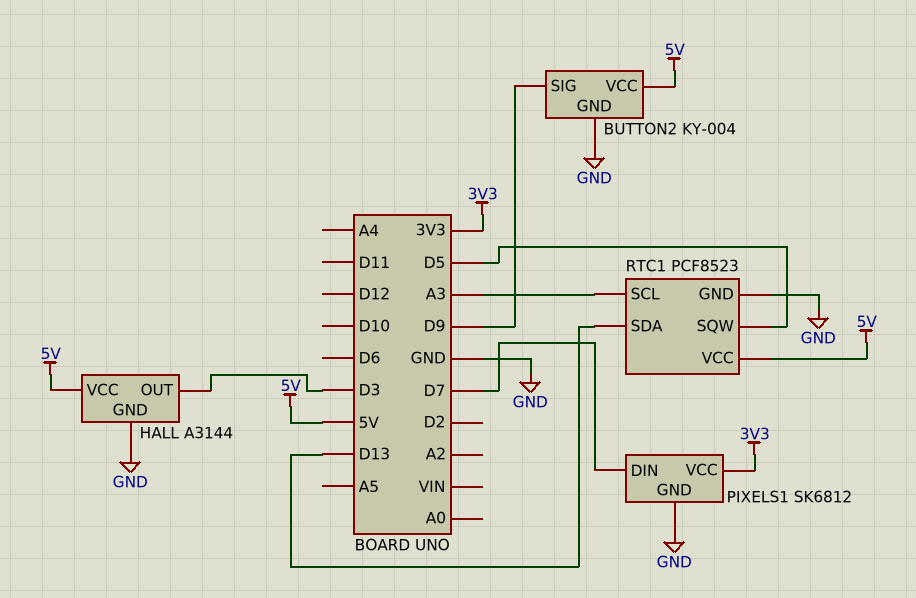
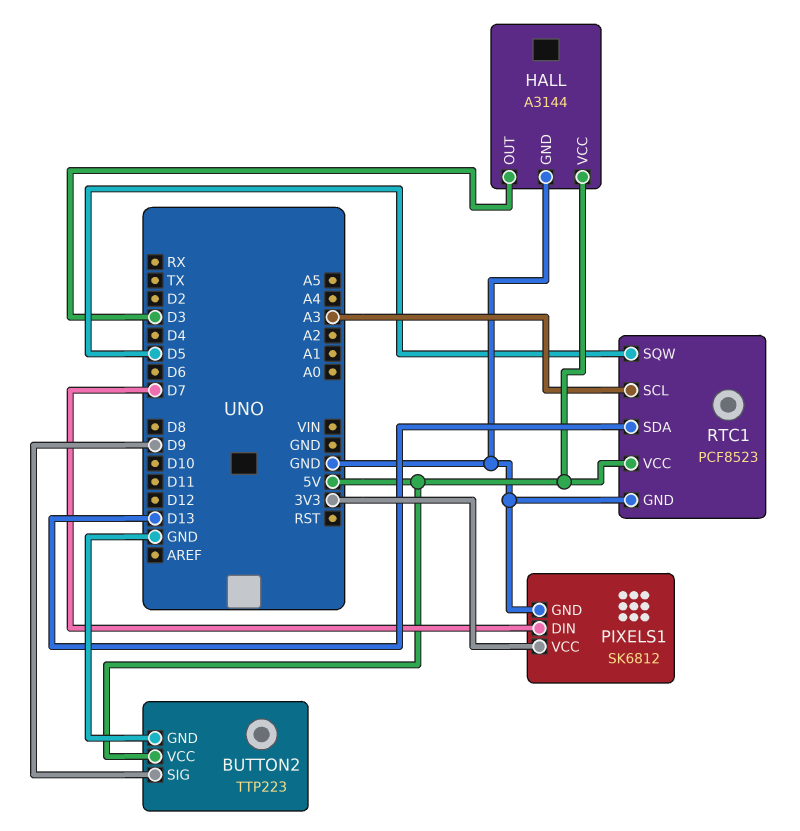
BUTTON2: KY-004 -> TTP223

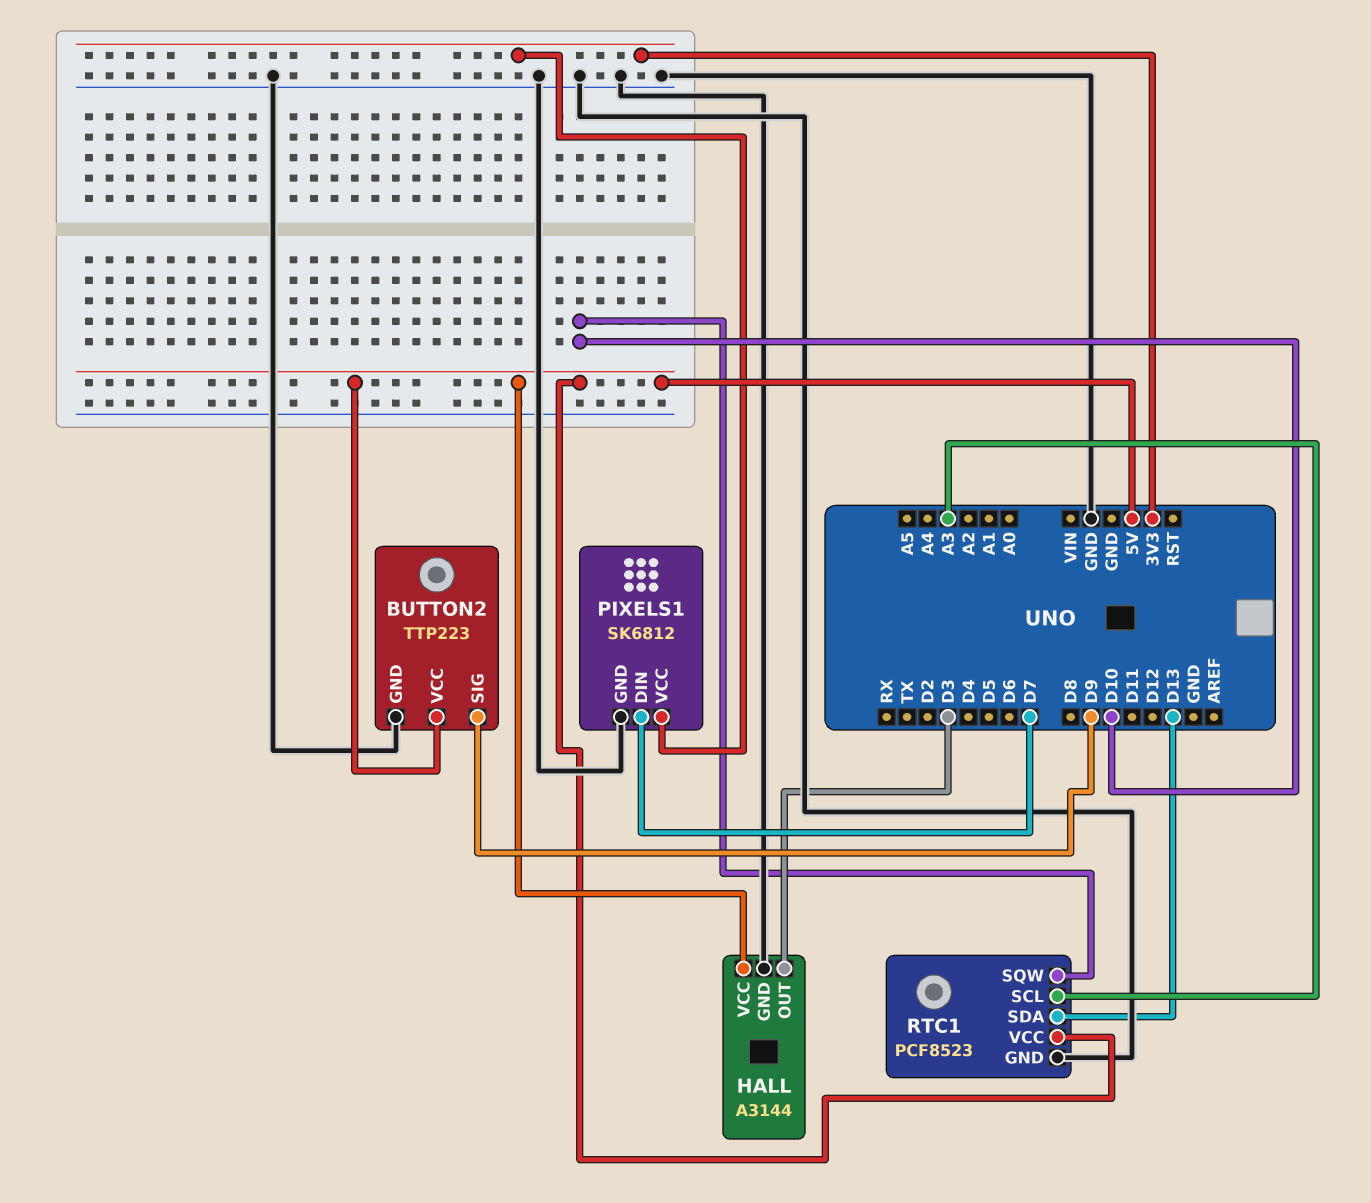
RTC1 pin SQW: D5 -> D10

